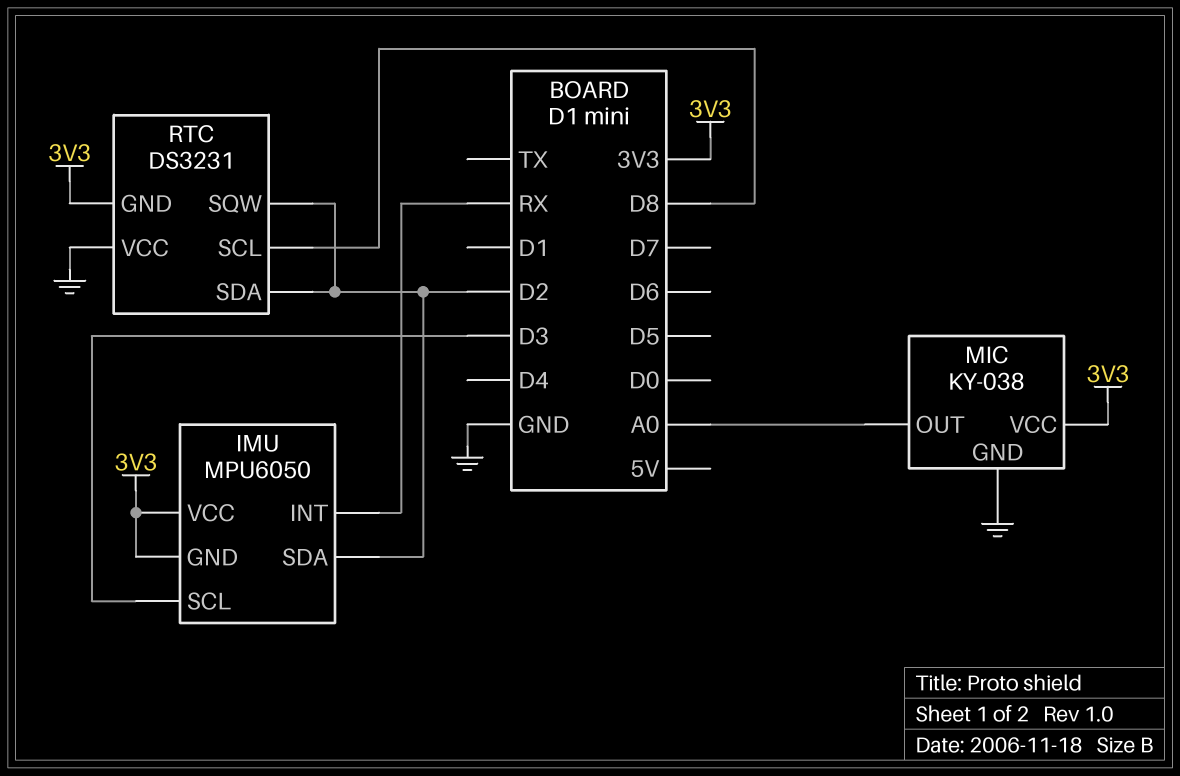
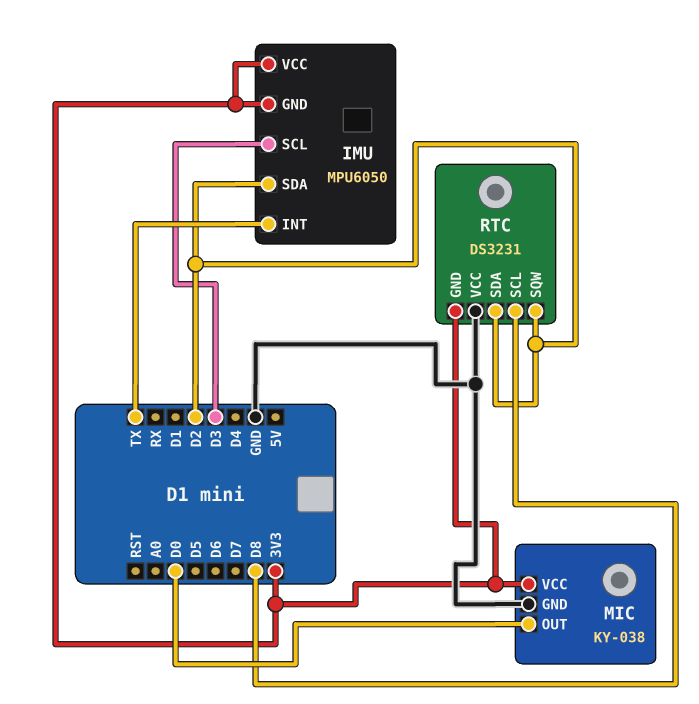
IMU pin INT: RX -> TX
MIC pin OUT: A0 -> D0

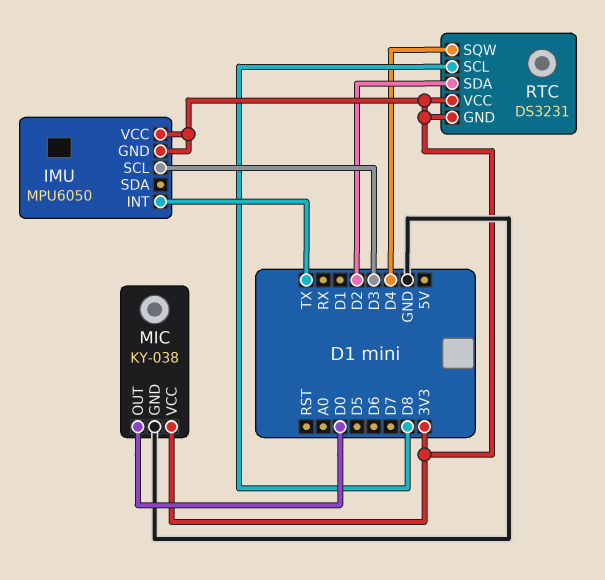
IMU pin SDA: D2 -> none
RTC pin SQW: D2 -> D4
RTC pin VCC: GND -> 3V3

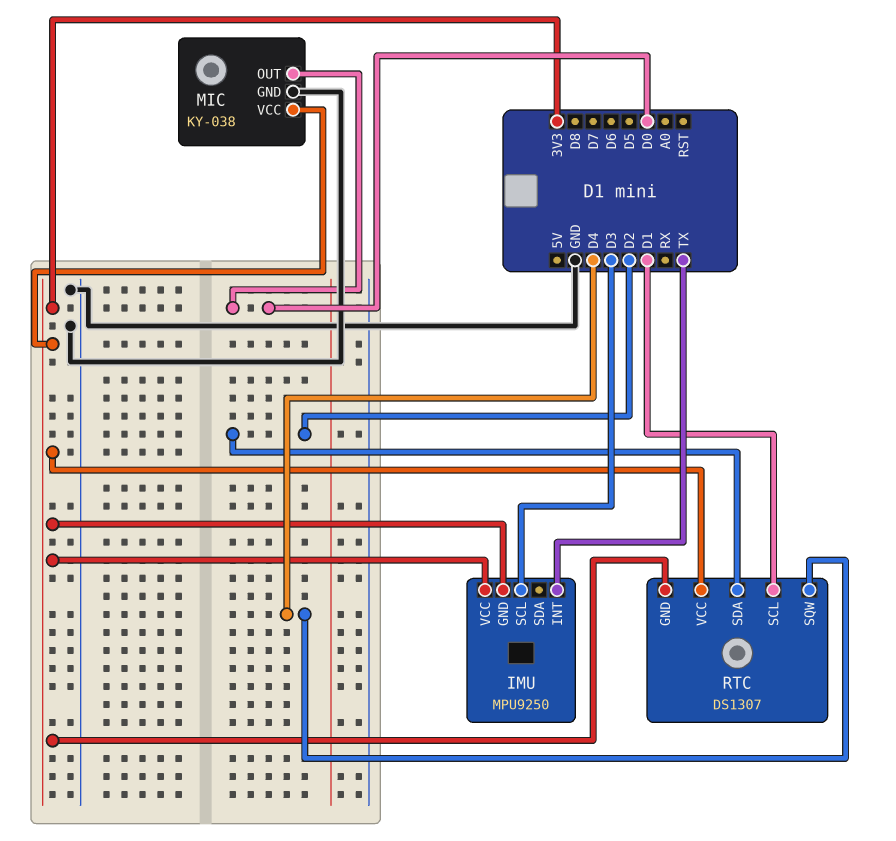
IMU: MPU6050 -> MPU9250
RTC: DS3231 -> DS1307
RTC pin SCL: D8 -> D1

